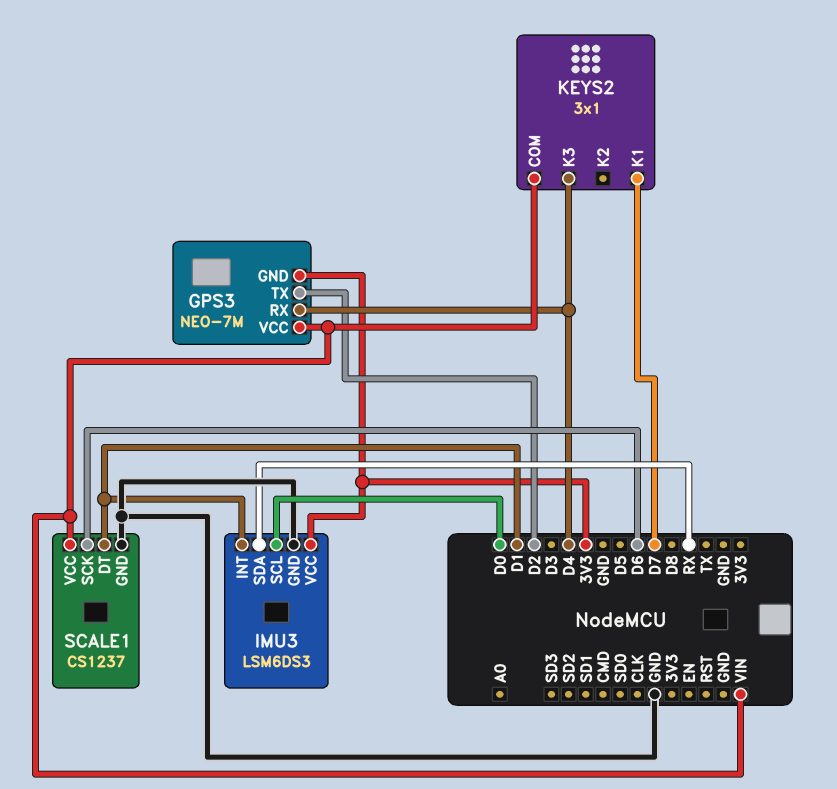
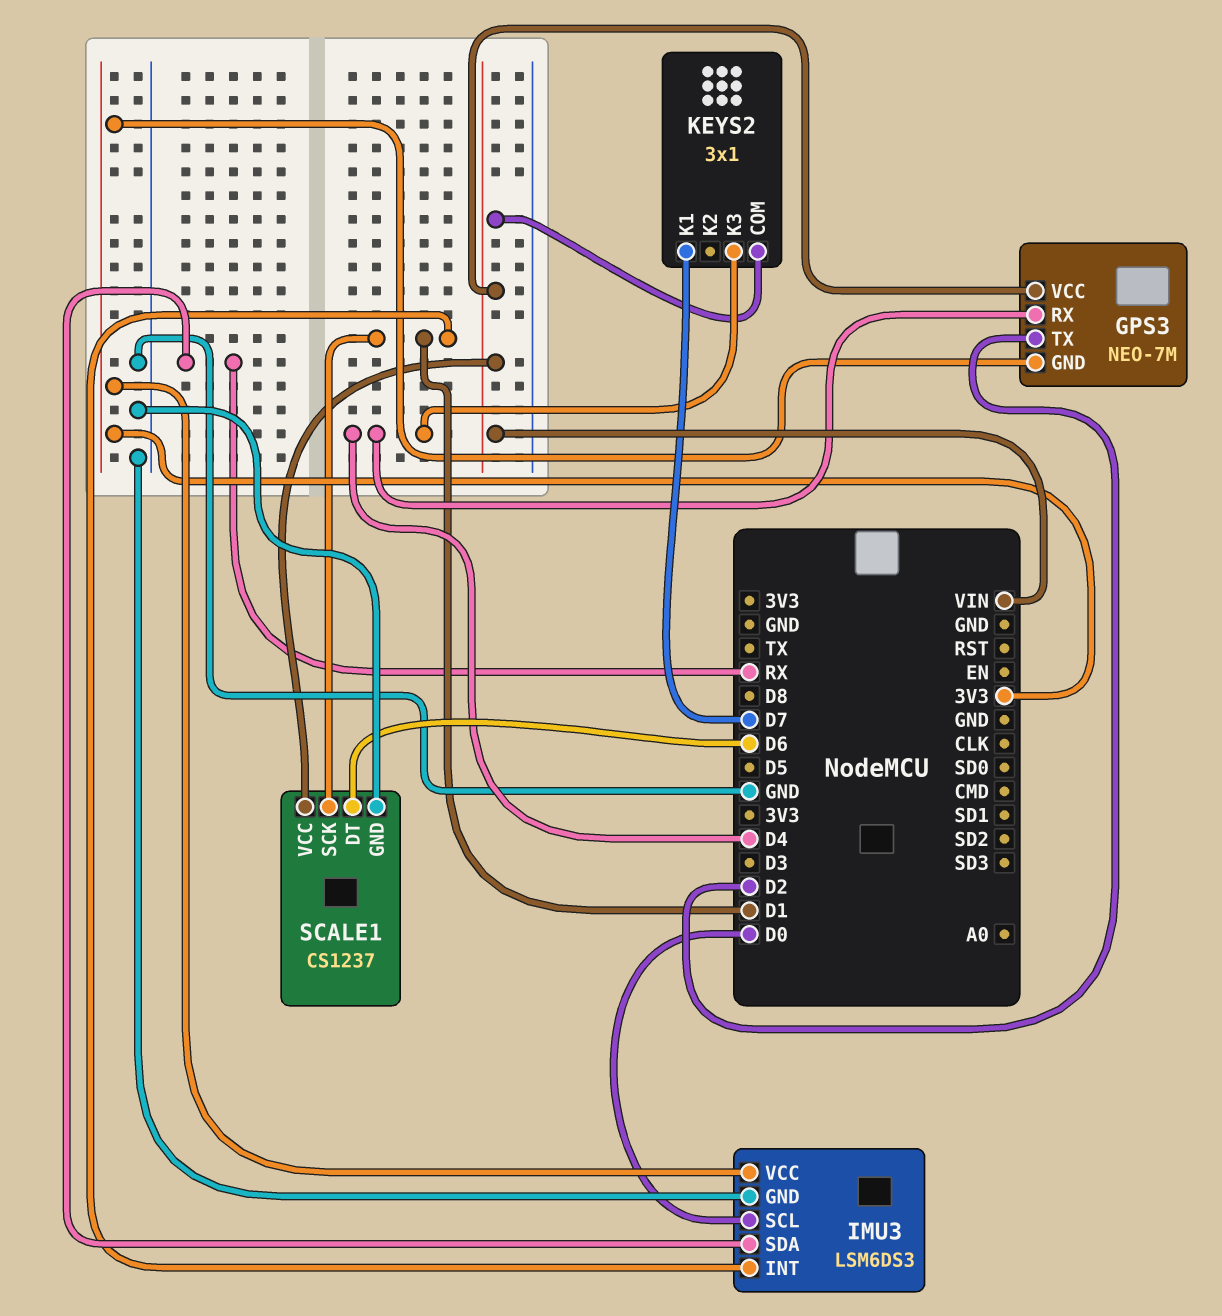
SCALE1 pin DT: D1 -> D6
SCALE1 pin SCK: D6 -> D1

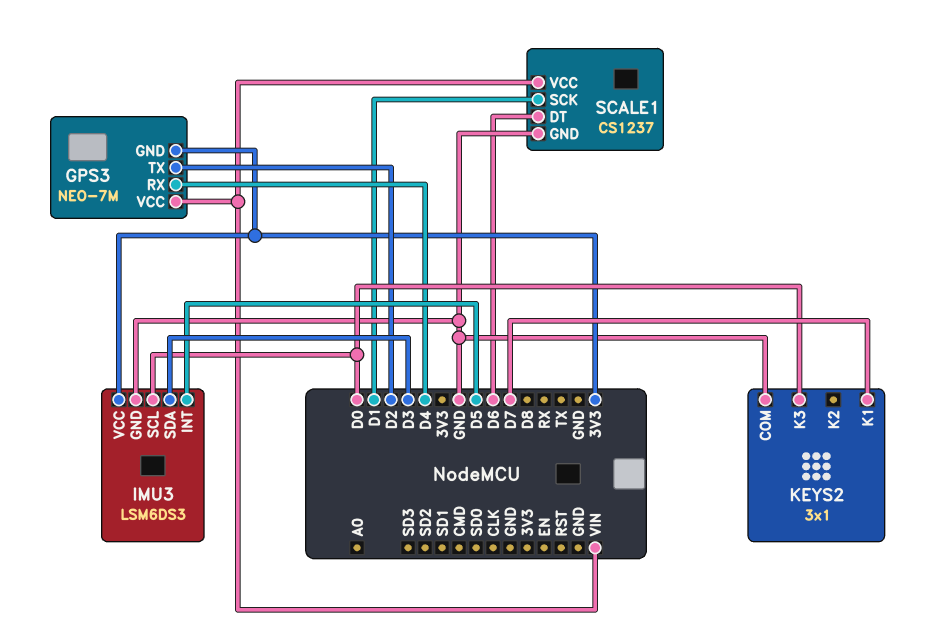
IMU3 pin INT: D1 -> D5
IMU3 pin SDA: RX -> D3
KEYS2 pin COM: VIN -> GND
KEYS2 pin K3: D4 -> D0

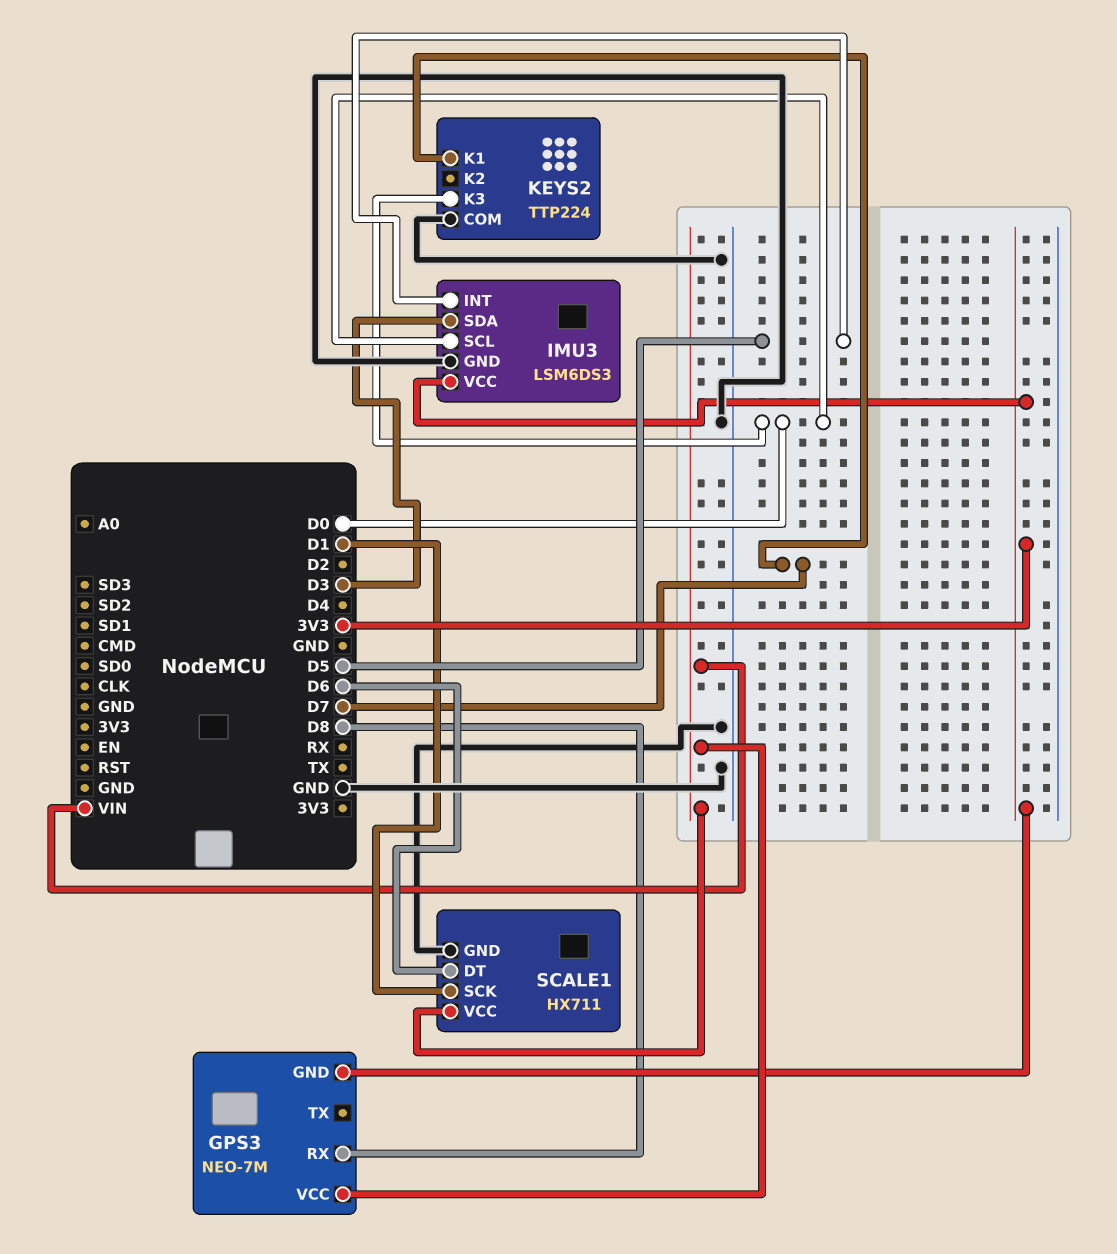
GPS3 pin RX: D4 -> D8
GPS3 pin TX: D2 -> none
KEYS2: 3x1 -> TTP224
SCALE1: CS1237 -> HX711

